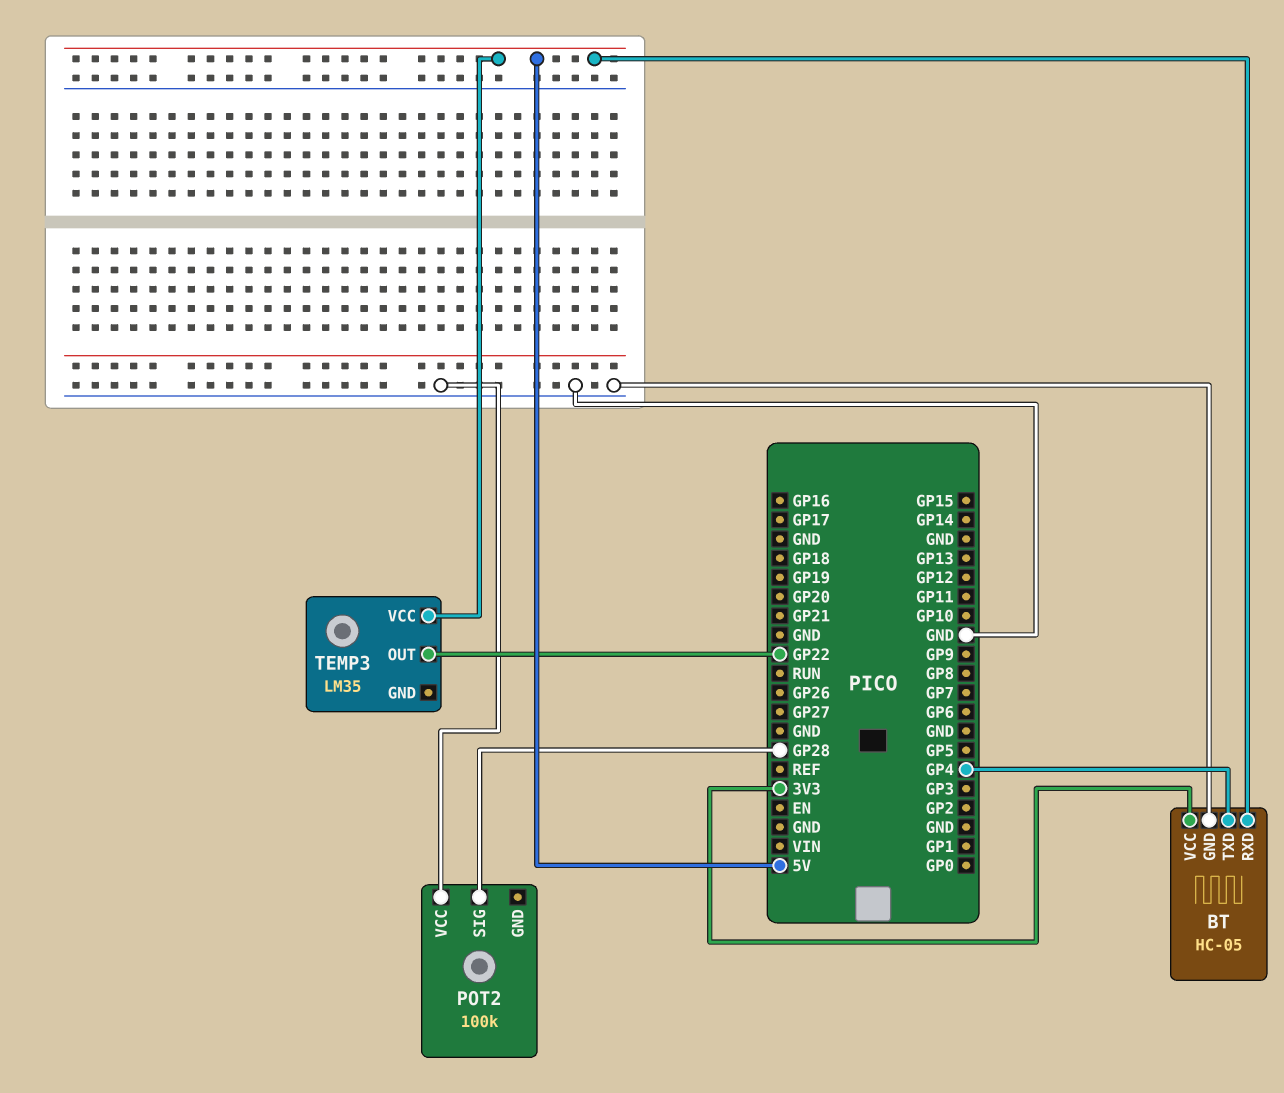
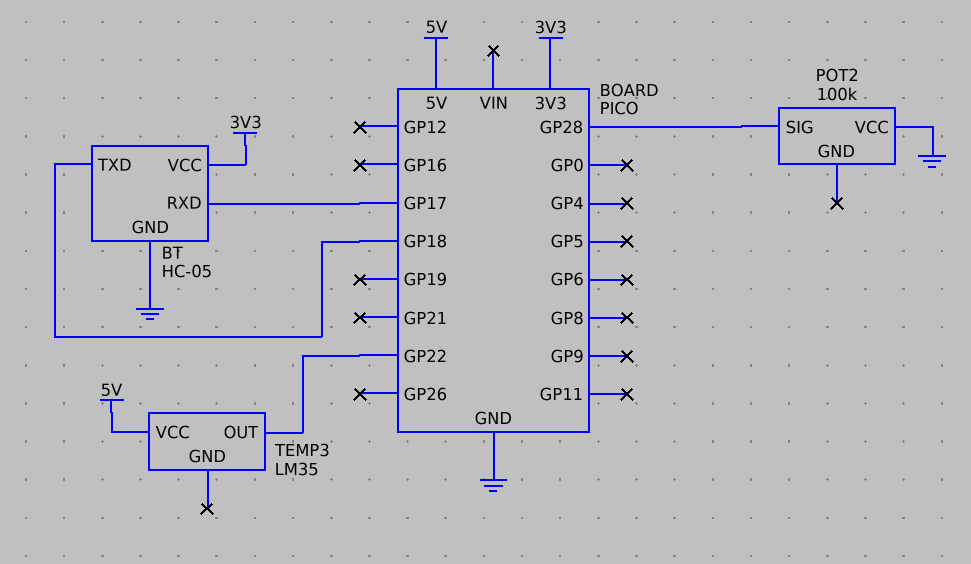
BT pin RXD: 5V -> GP17
BT pin TXD: GP4 -> GP18

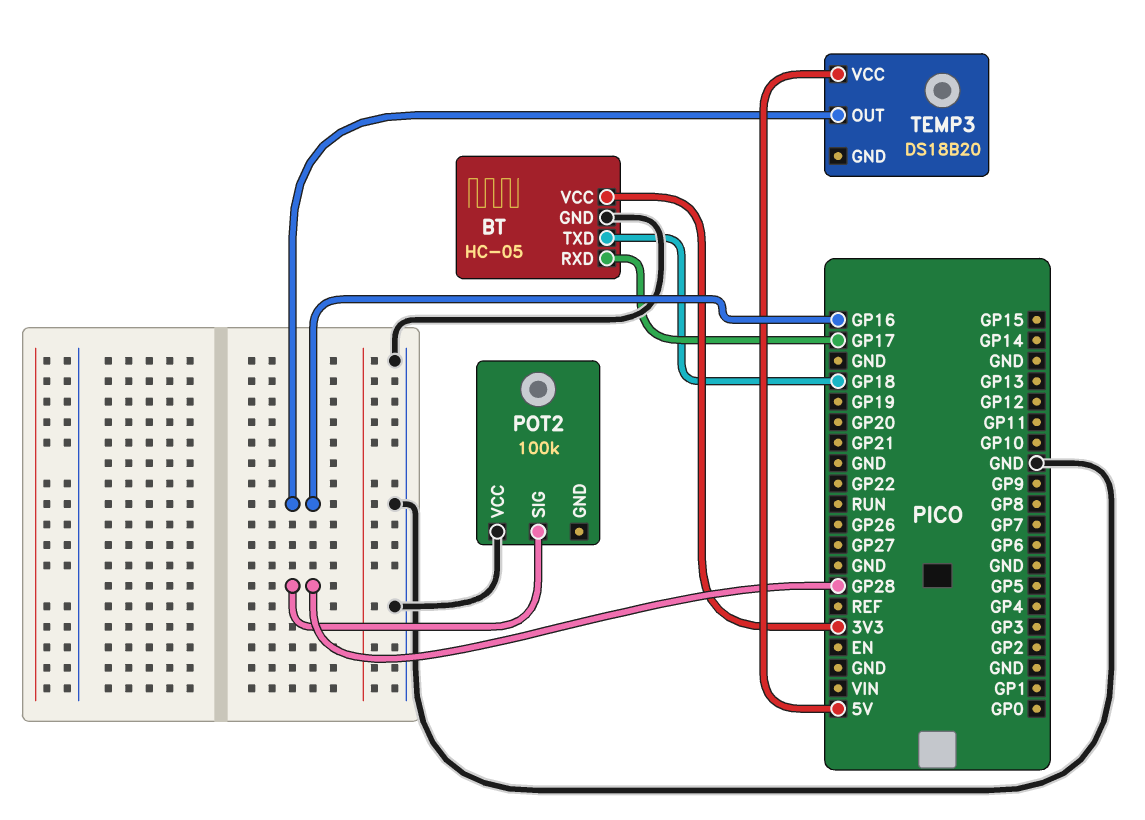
TEMP3: LM35 -> DS18B20
TEMP3 pin OUT: GP22 -> GP16

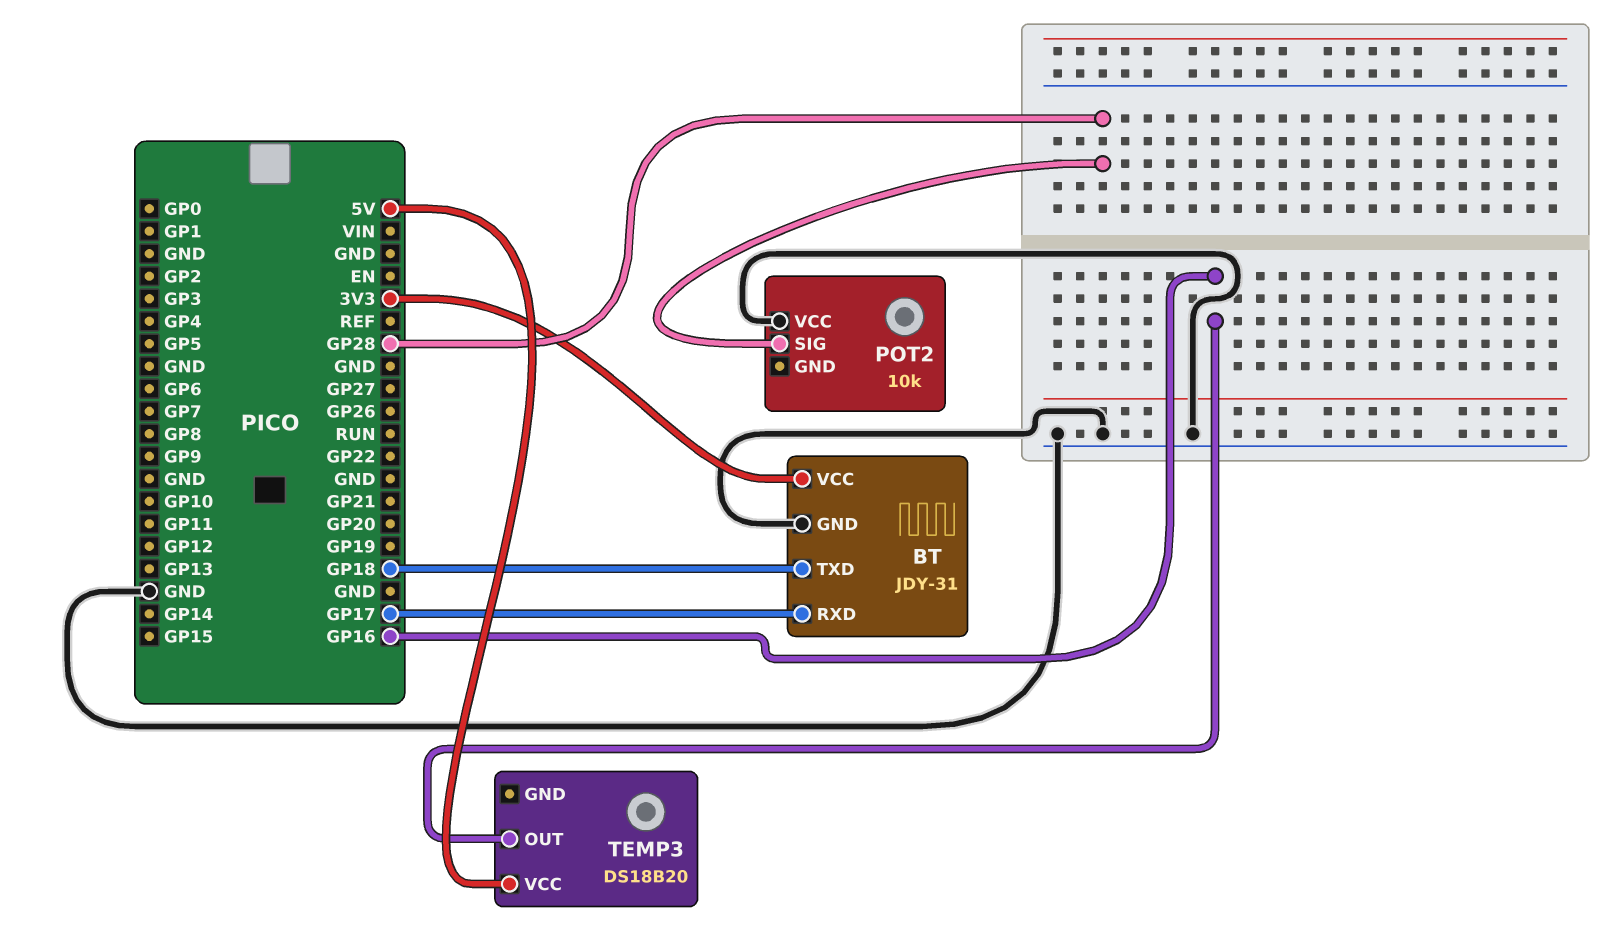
BT: HC-05 -> JDY-31
POT2: 100k -> 10k

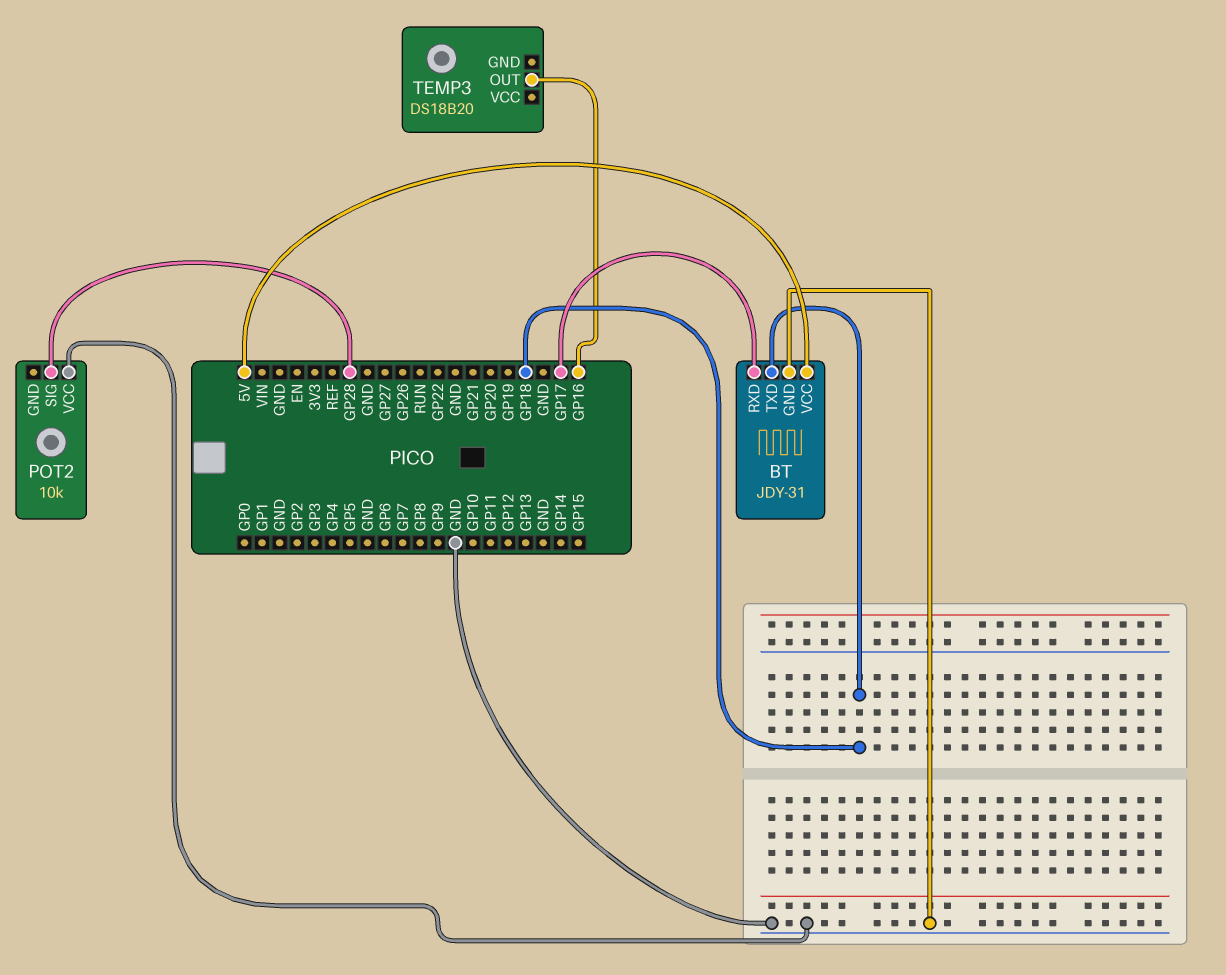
BT pin VCC: 3V3 -> 5V
TEMP3 pin VCC: 5V -> none

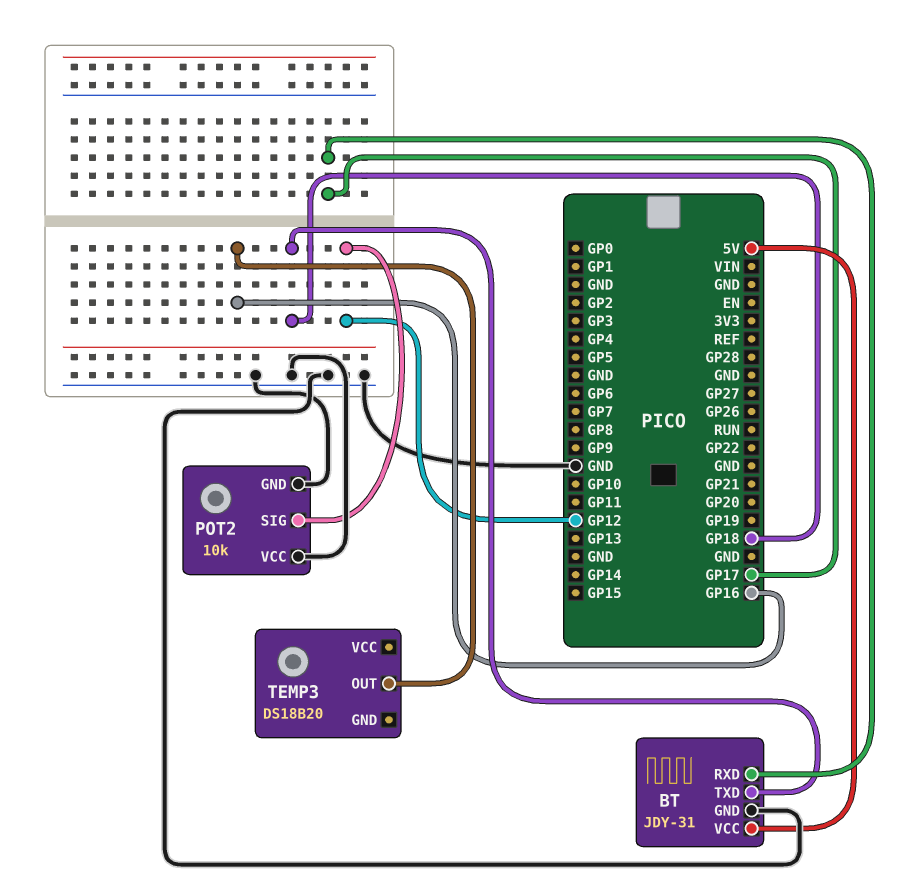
POT2 pin GND: none -> GND
POT2 pin SIG: GP28 -> GP12

